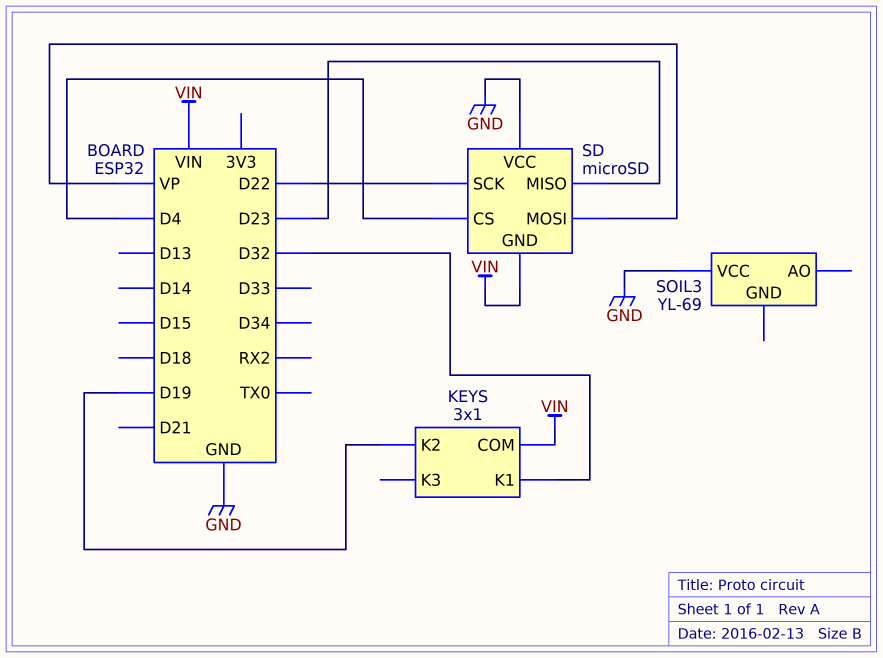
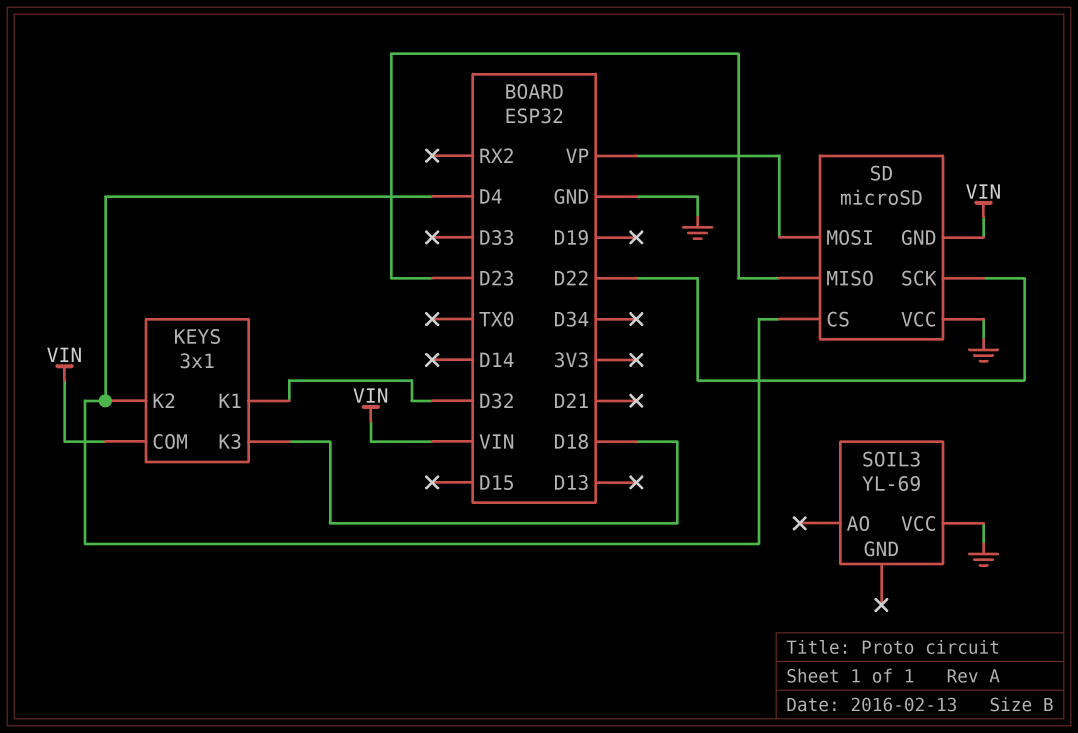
KEYS pin K2: D19 -> D4
KEYS pin K3: none -> D18

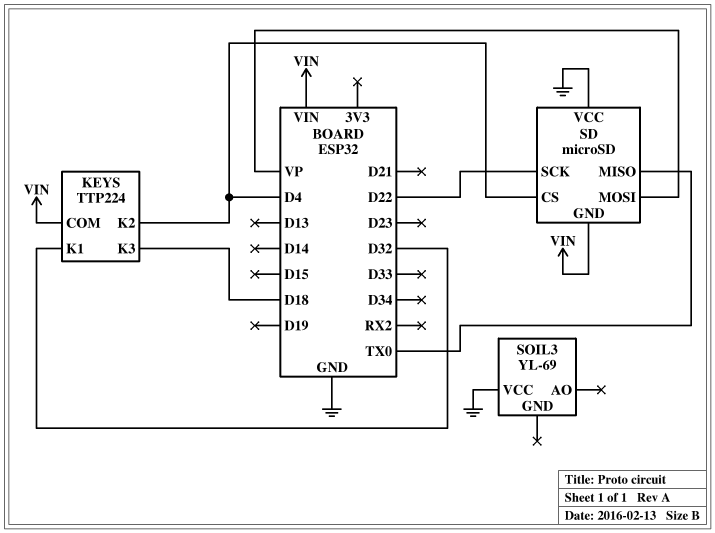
KEYS: 3x1 -> TTP224
SD pin MISO: D23 -> TX0

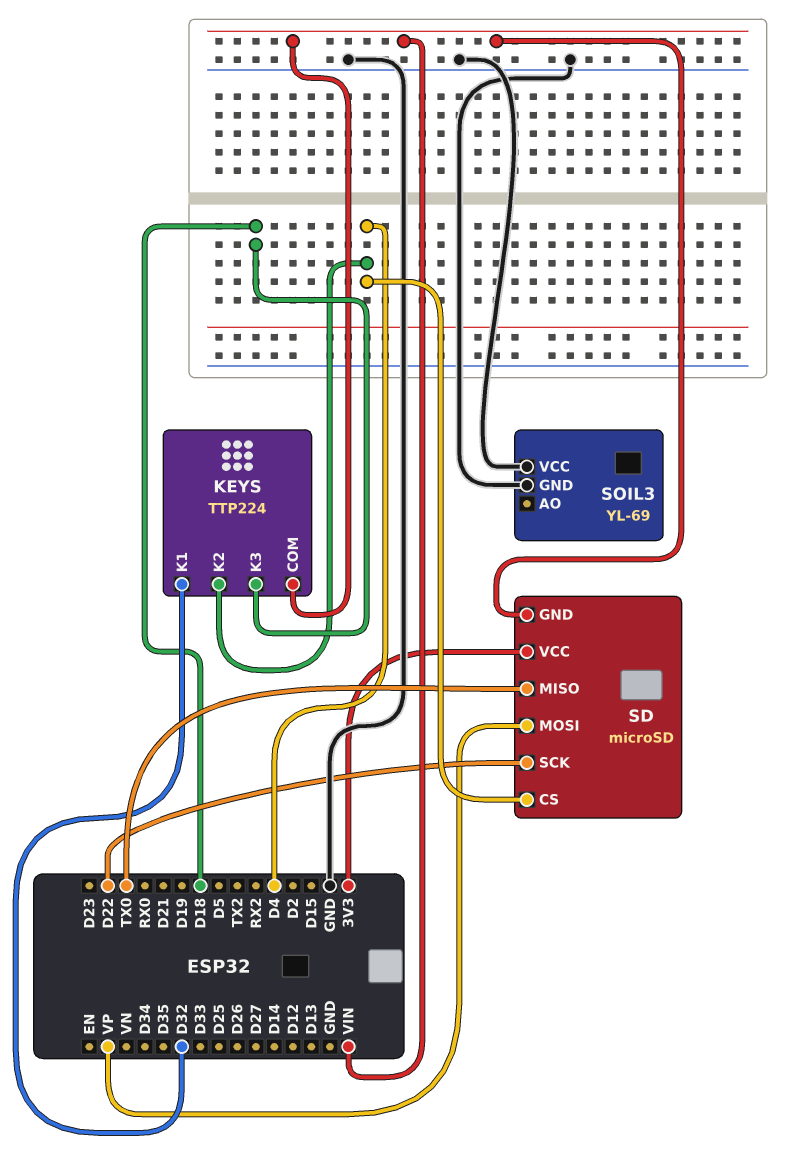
SD pin VCC: GND -> 3V3
SOIL3 pin GND: none -> GND

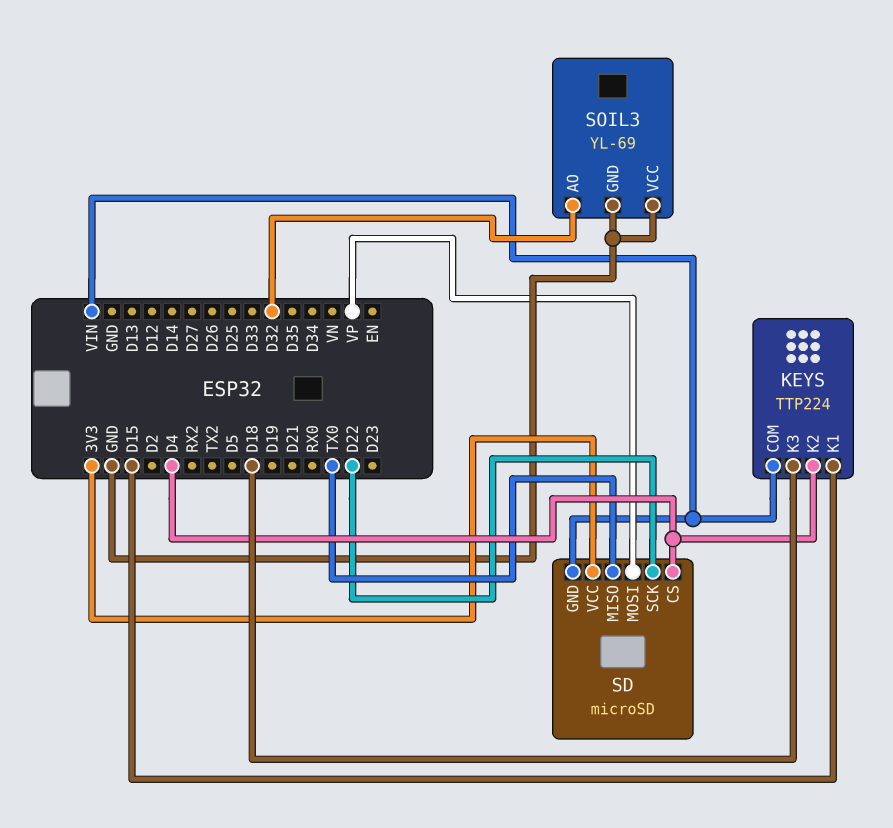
KEYS pin K1: D32 -> D15
SOIL3 pin AO: none -> D32

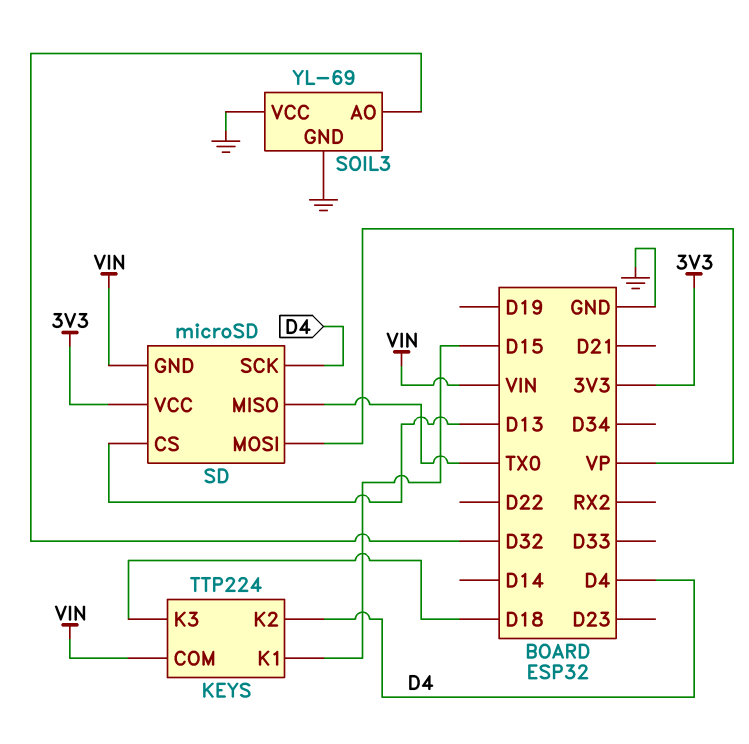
SD pin CS: D4 -> D13
SD pin SCK: D22 -> D4

